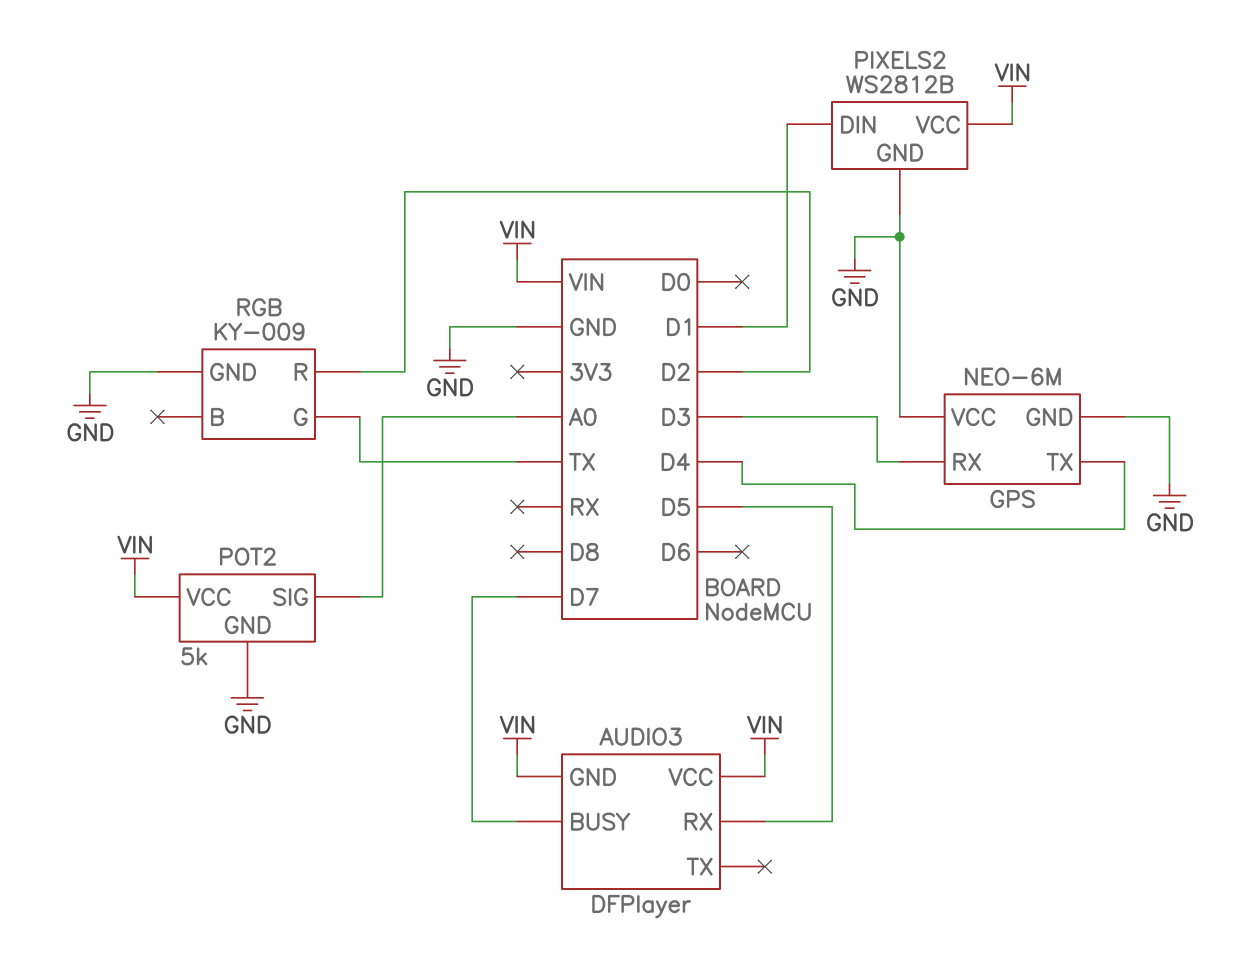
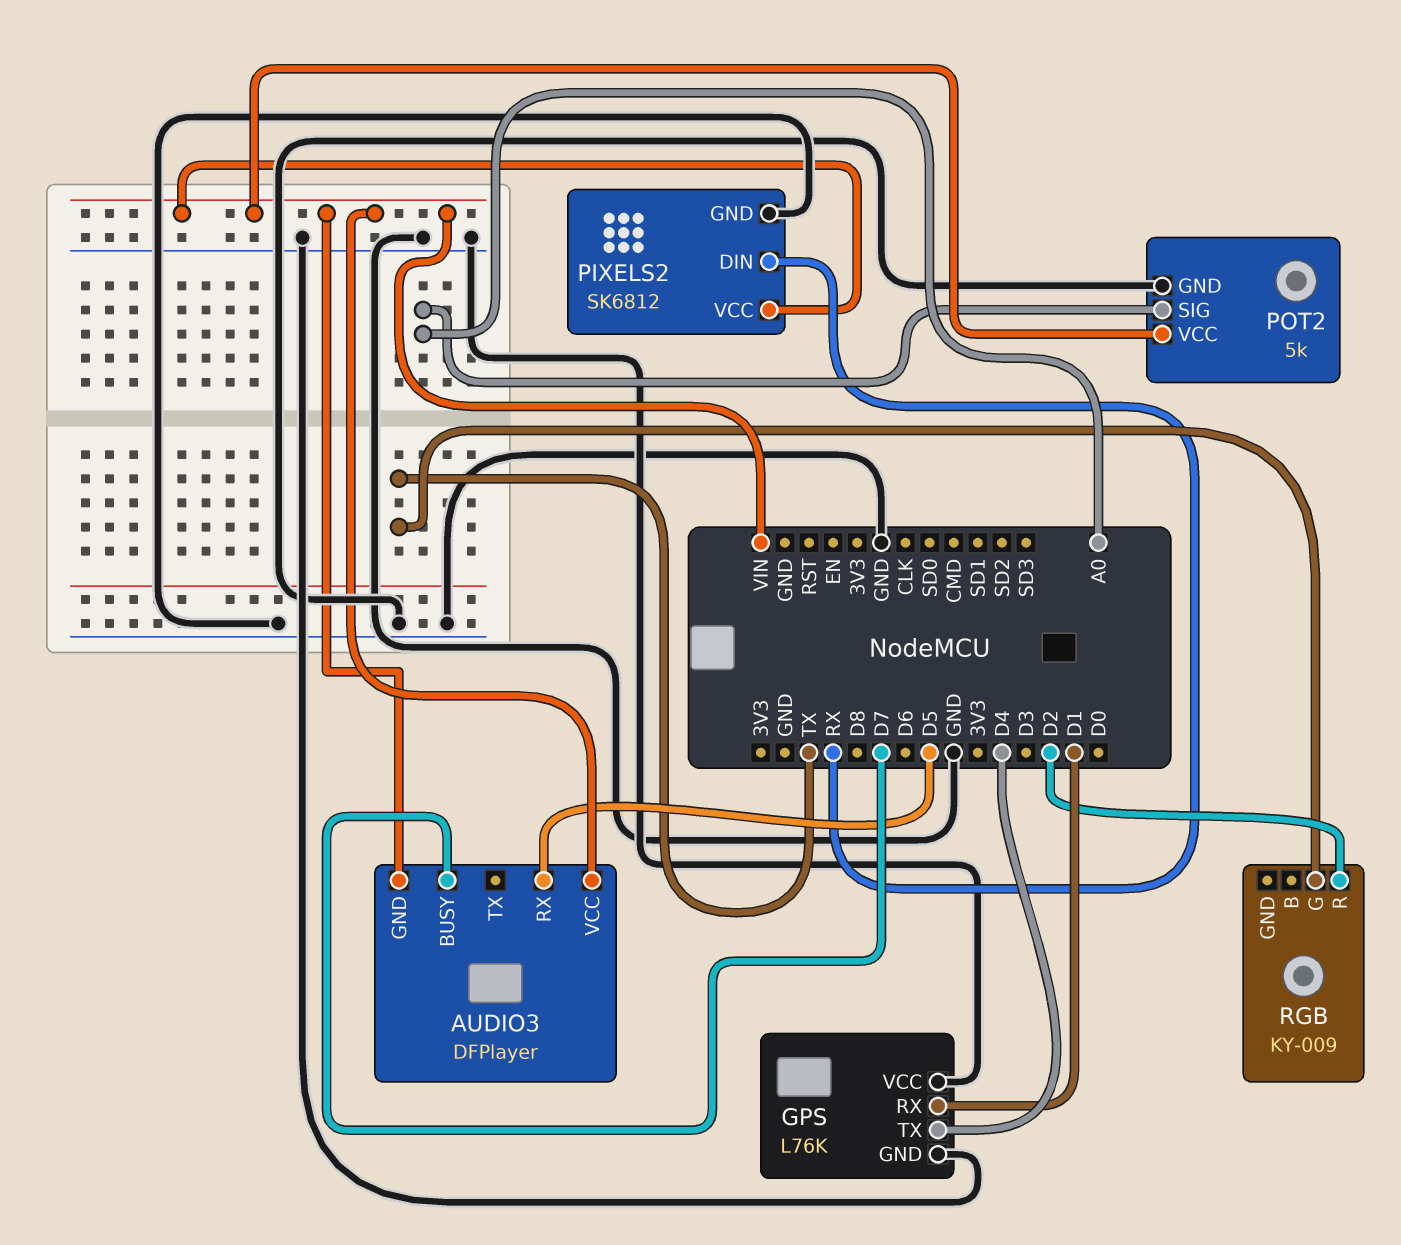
GPS: NEO-6M -> L76K
GPS pin RX: D3 -> D1
PIXELS2: WS2812B -> SK6812
PIXELS2 pin DIN: D1 -> RX
RGB pin GND: GND -> none

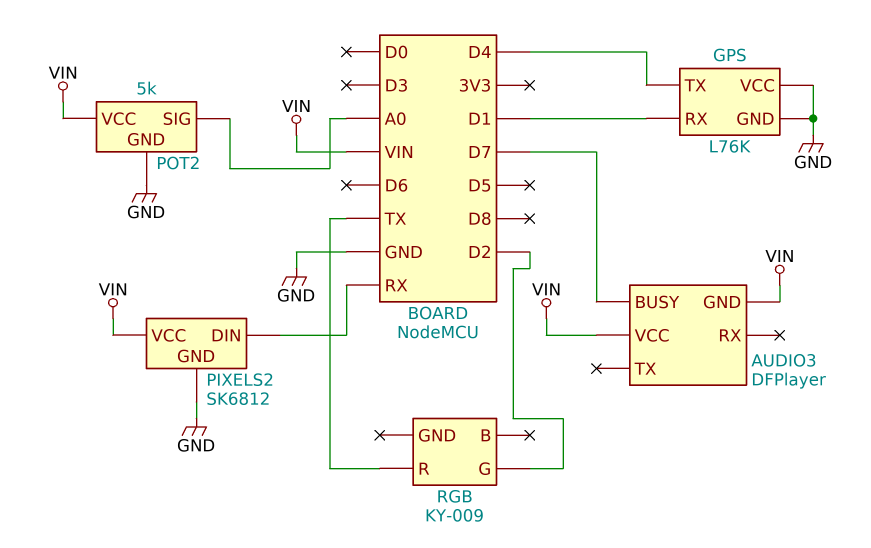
AUDIO3 pin RX: D5 -> none
RGB pin G: TX -> D2
RGB pin R: D2 -> TX

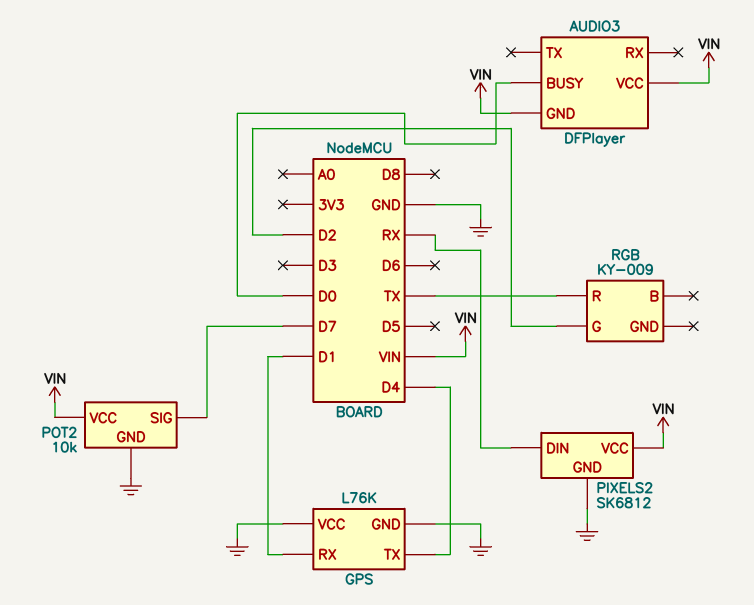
AUDIO3 pin BUSY: D7 -> D0
POT2: 5k -> 10k
POT2 pin SIG: A0 -> D7

